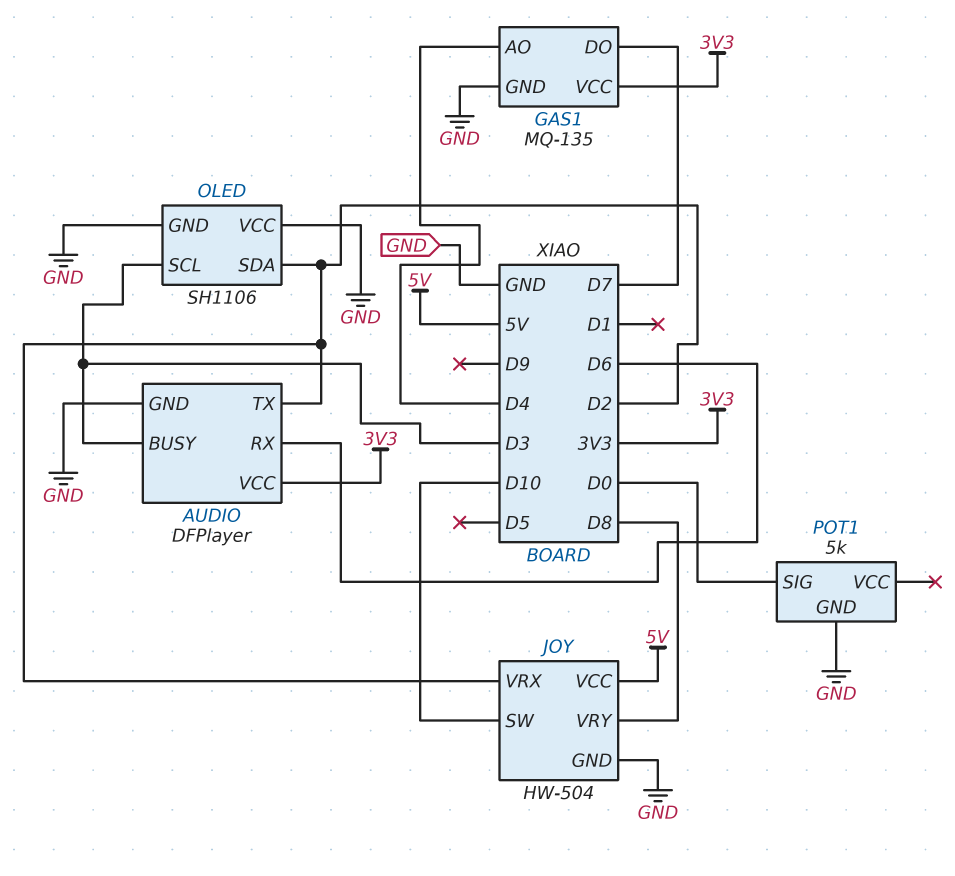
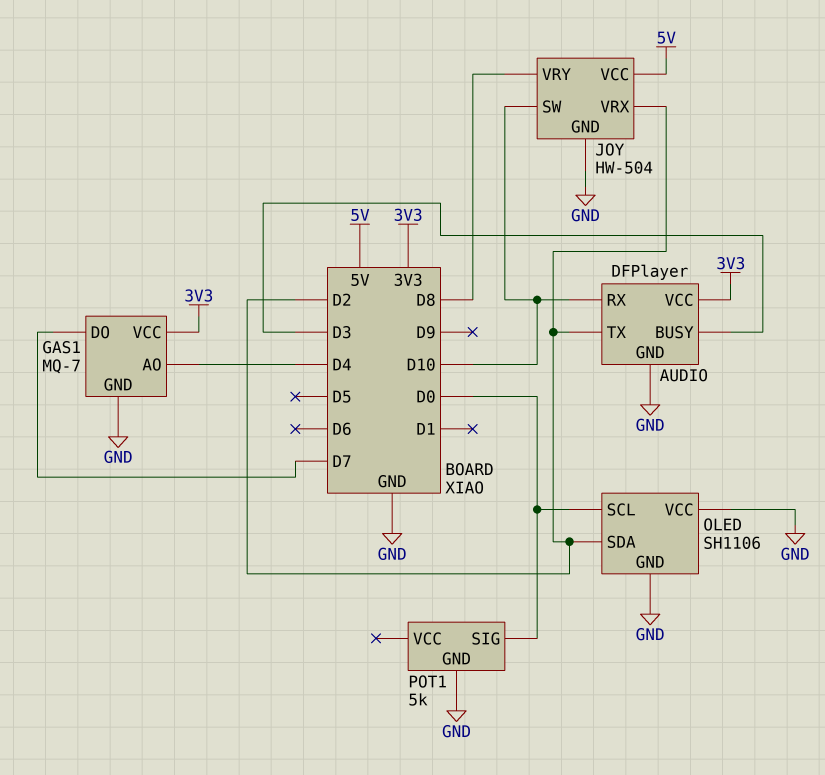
AUDIO pin RX: D6 -> D10
GAS1: MQ-135 -> MQ-7
OLED pin SCL: D3 -> D0

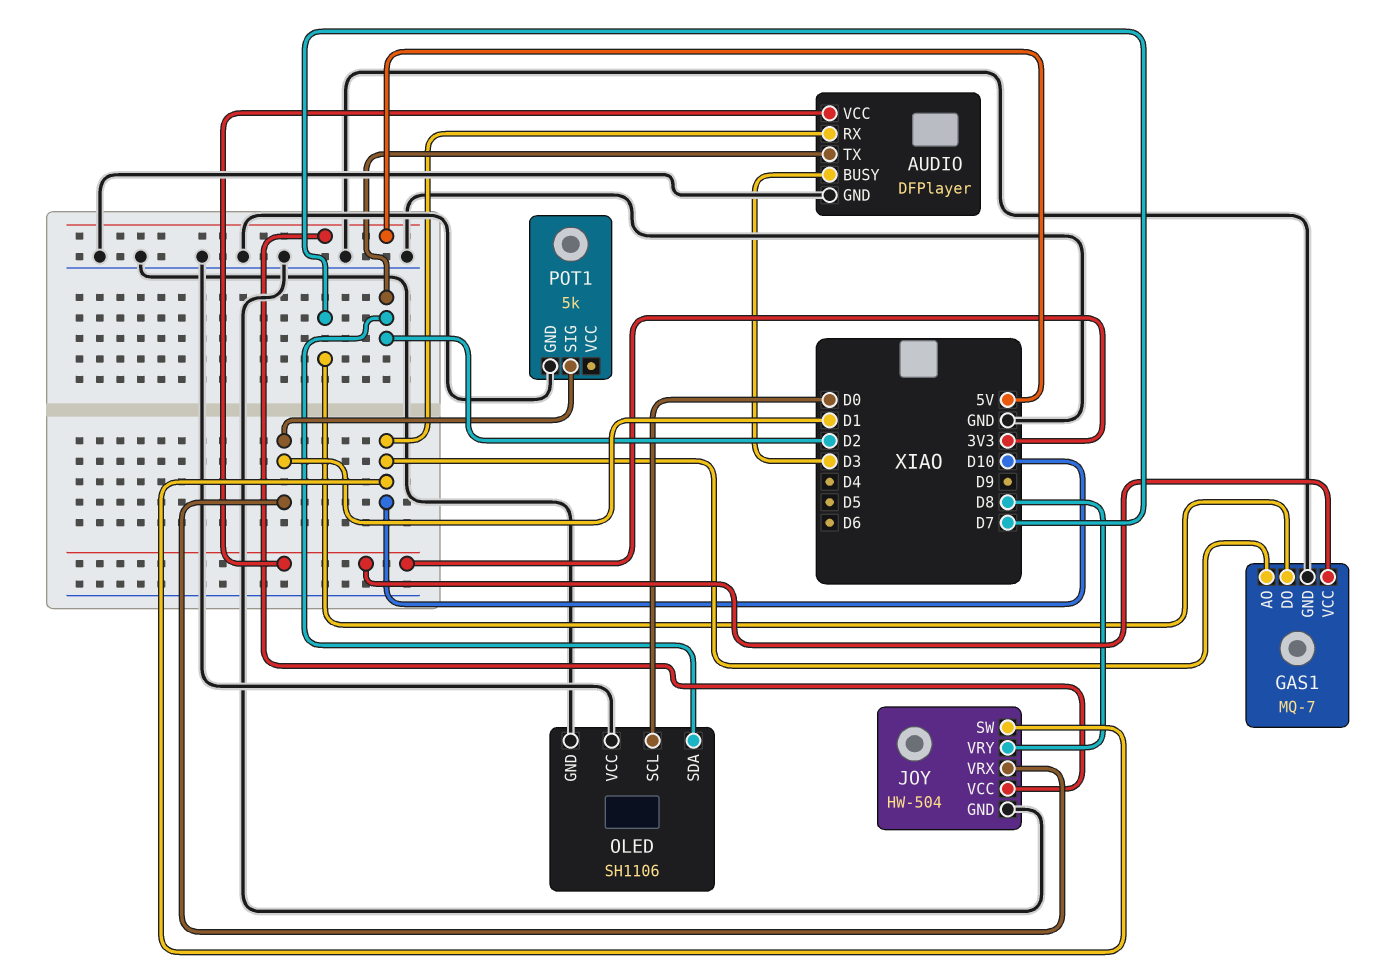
GAS1 pin AO: D4 -> D10
JOY pin VRX: D2 -> D1
POT1 pin SIG: D0 -> D1

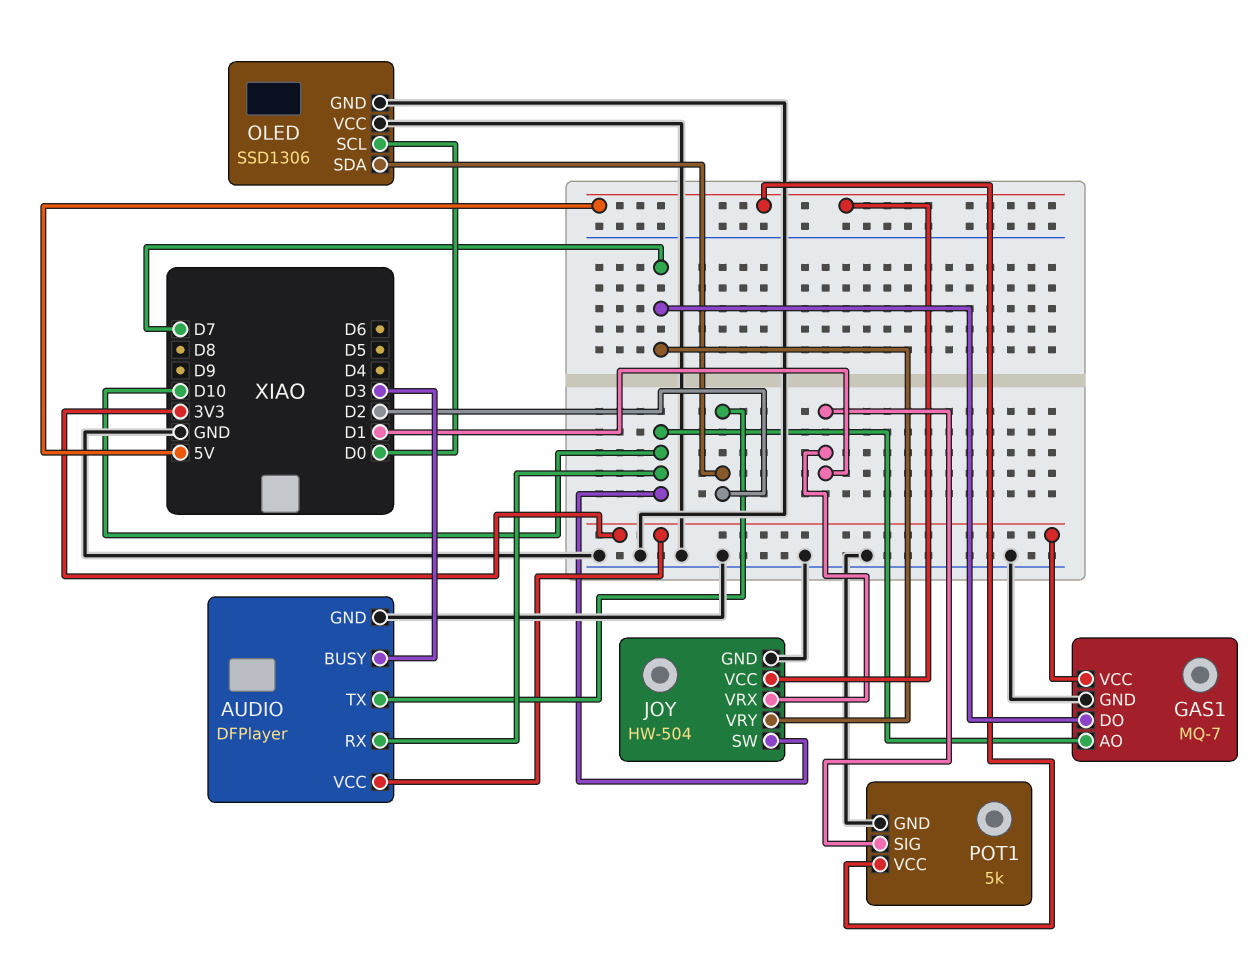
JOY pin VRY: D8 -> D7
OLED: SH1106 -> SSD1306
POT1 pin VCC: none -> 5V

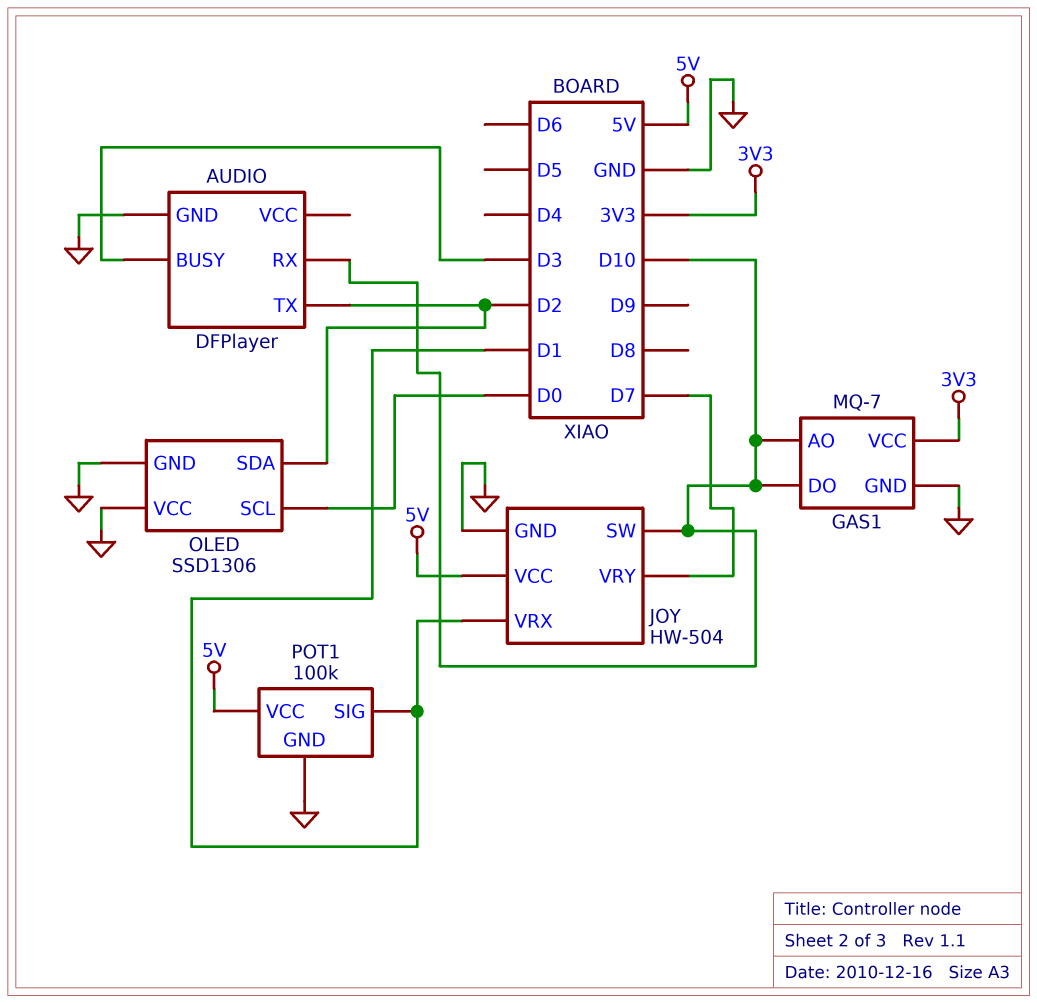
AUDIO pin VCC: 3V3 -> none
GAS1 pin DO: D7 -> D10
POT1: 5k -> 100k

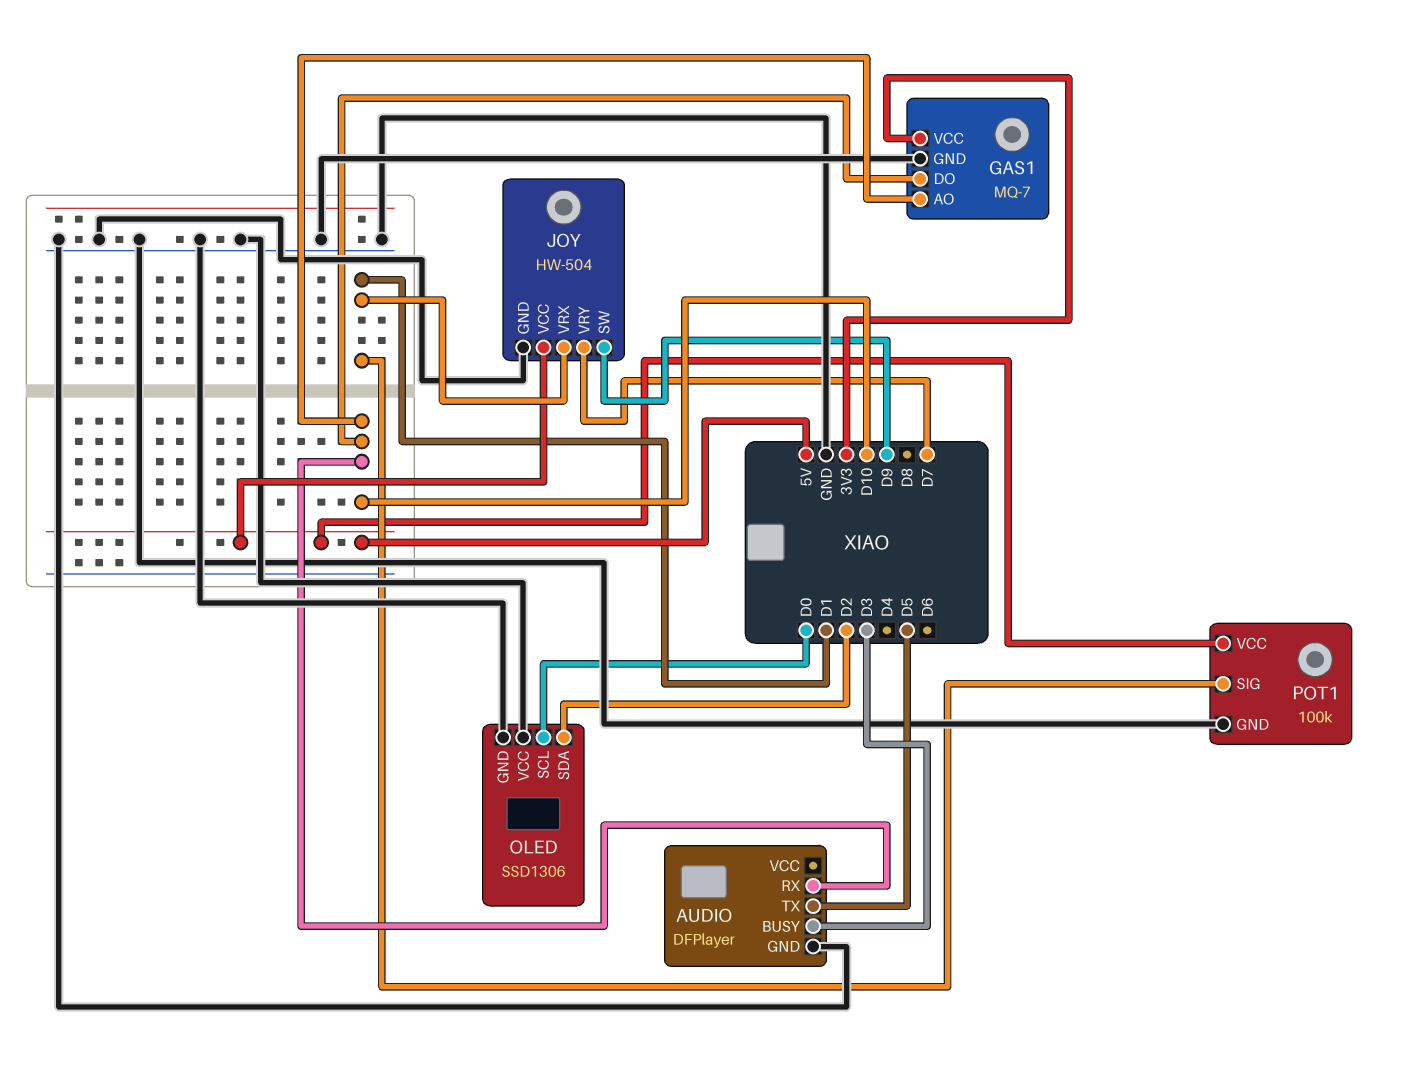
AUDIO pin TX: D2 -> D5
JOY pin SW: D10 -> D9

